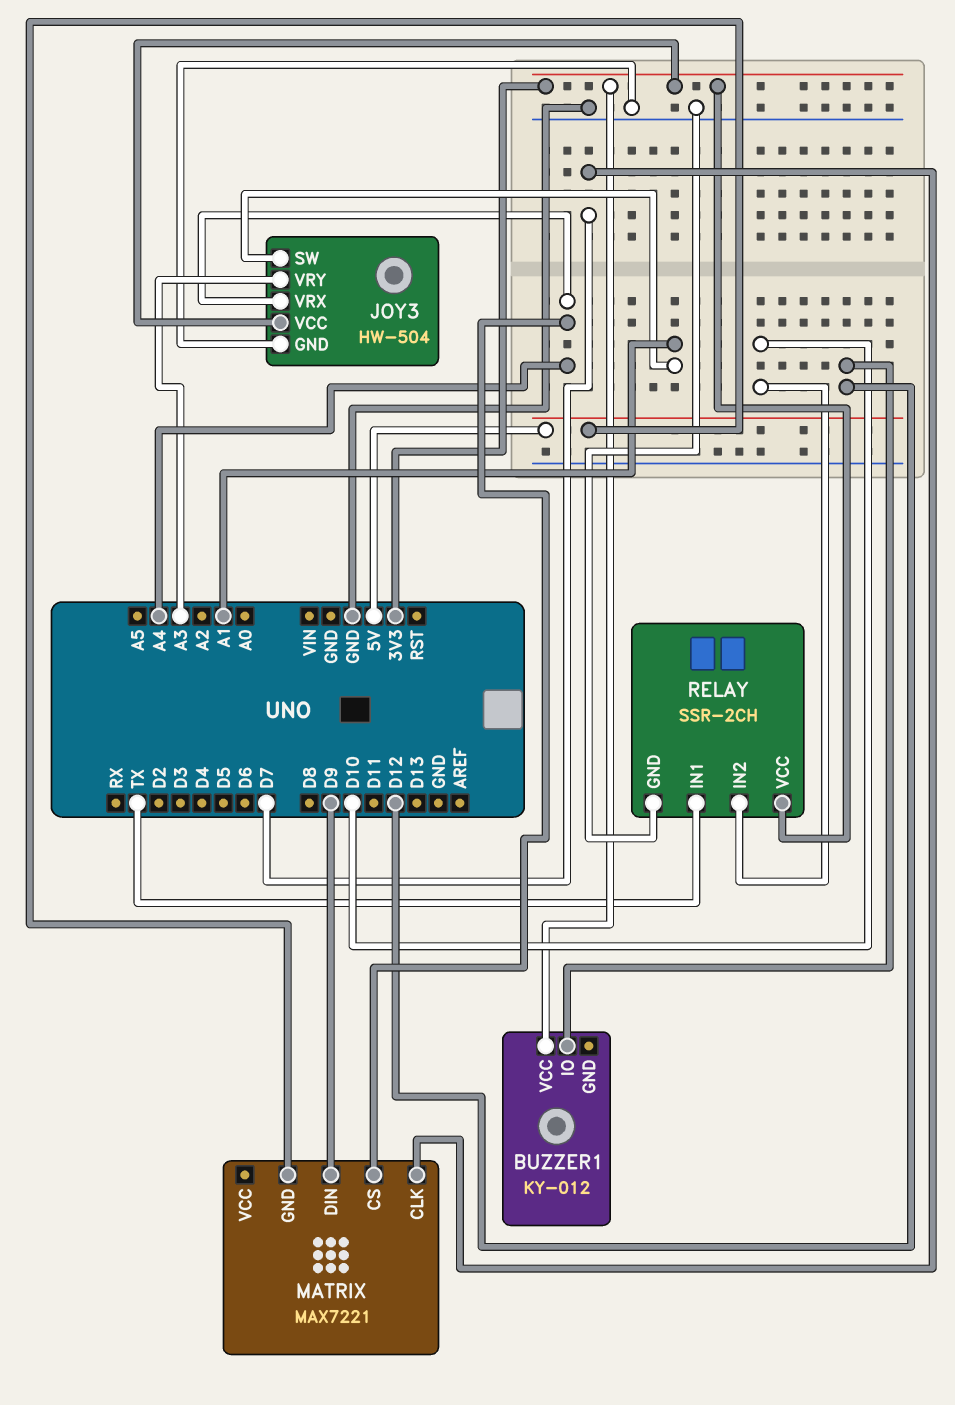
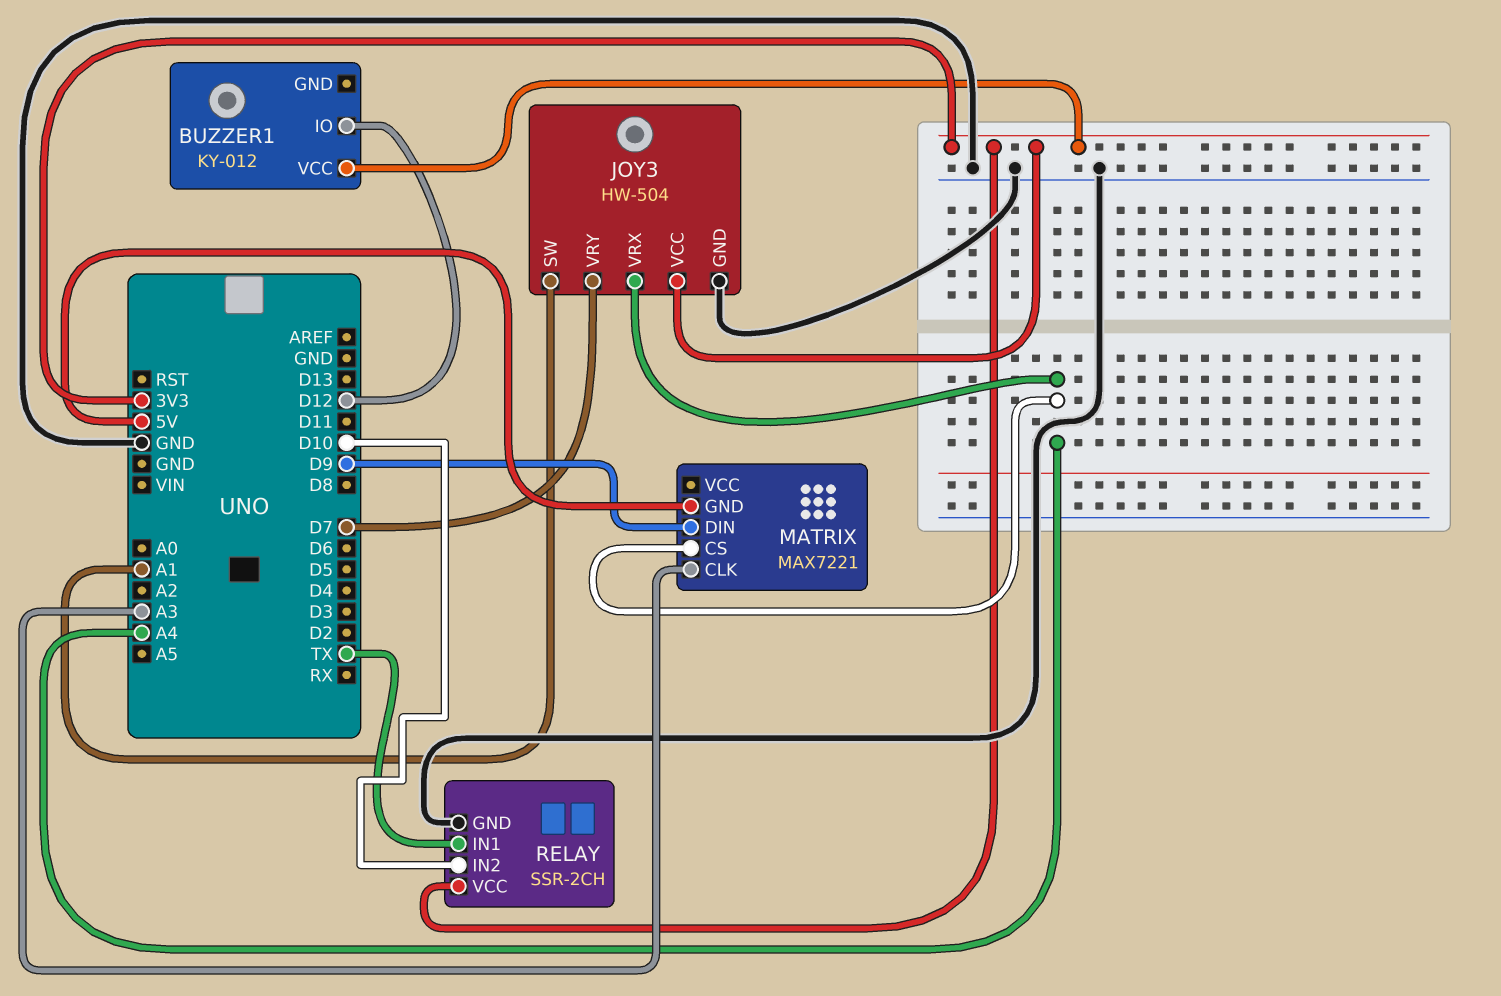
JOY3 pin VRY: A3 -> D7
MATRIX pin CLK: D7 -> A3

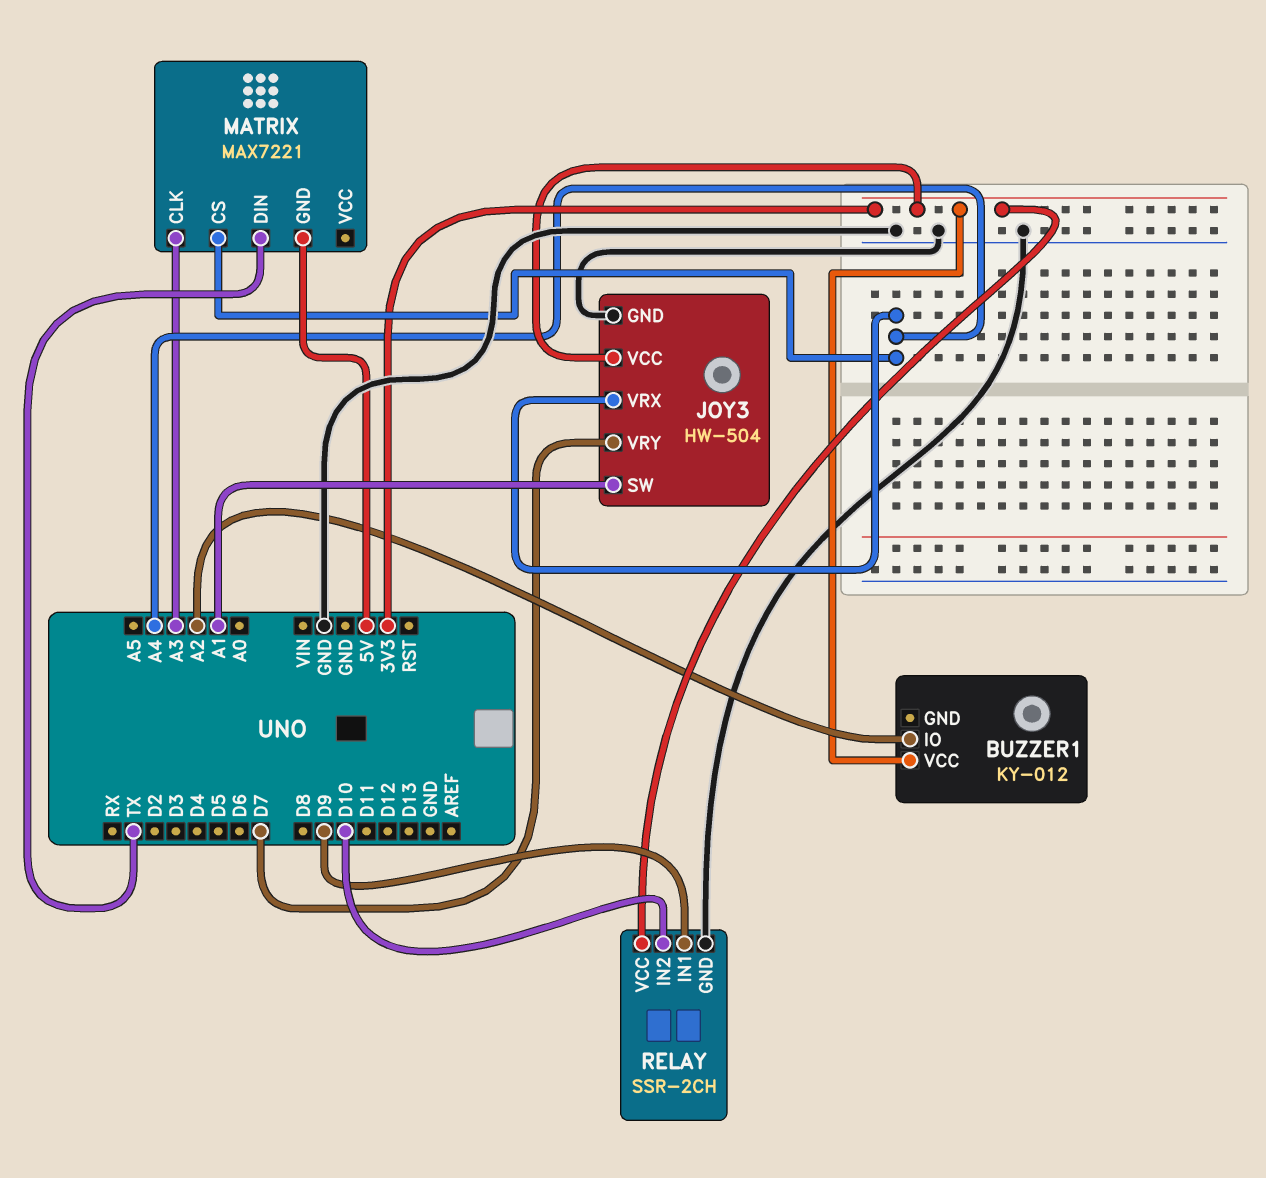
BUZZER1 pin IO: D12 -> A2
MATRIX pin DIN: D9 -> TX
RELAY pin IN1: TX -> D9

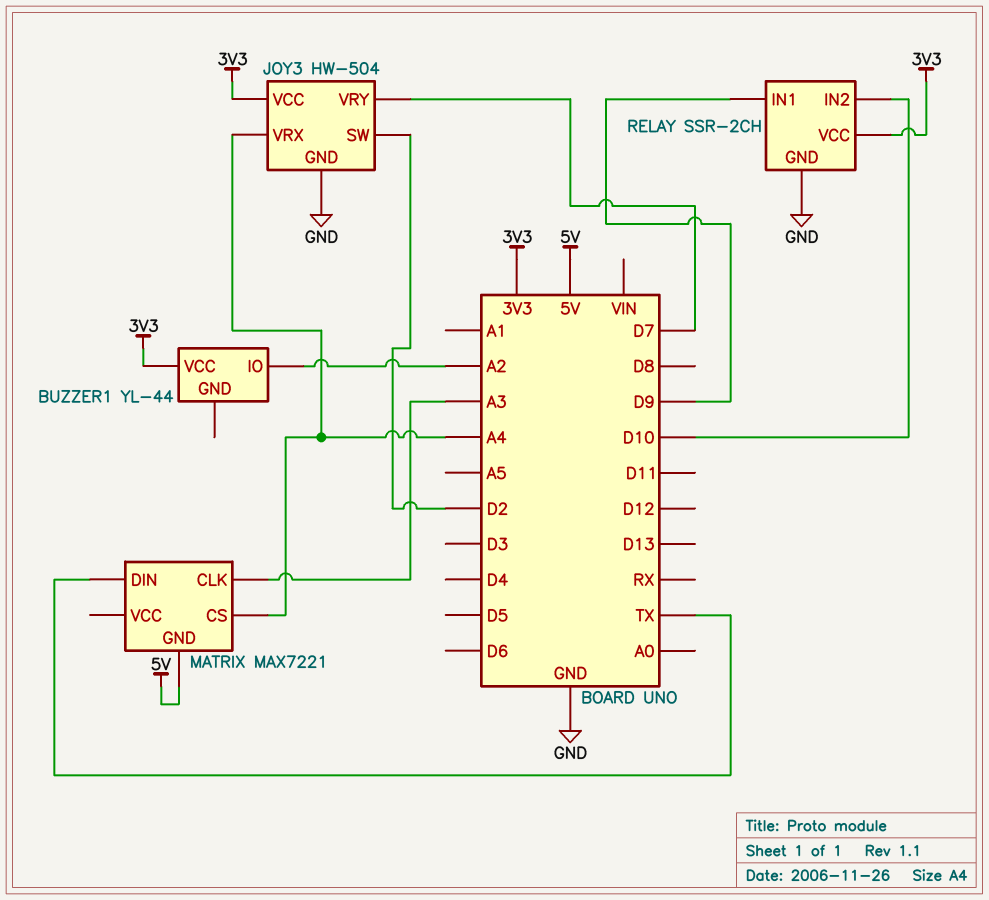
BUZZER1: KY-012 -> YL-44
JOY3 pin SW: A1 -> D2

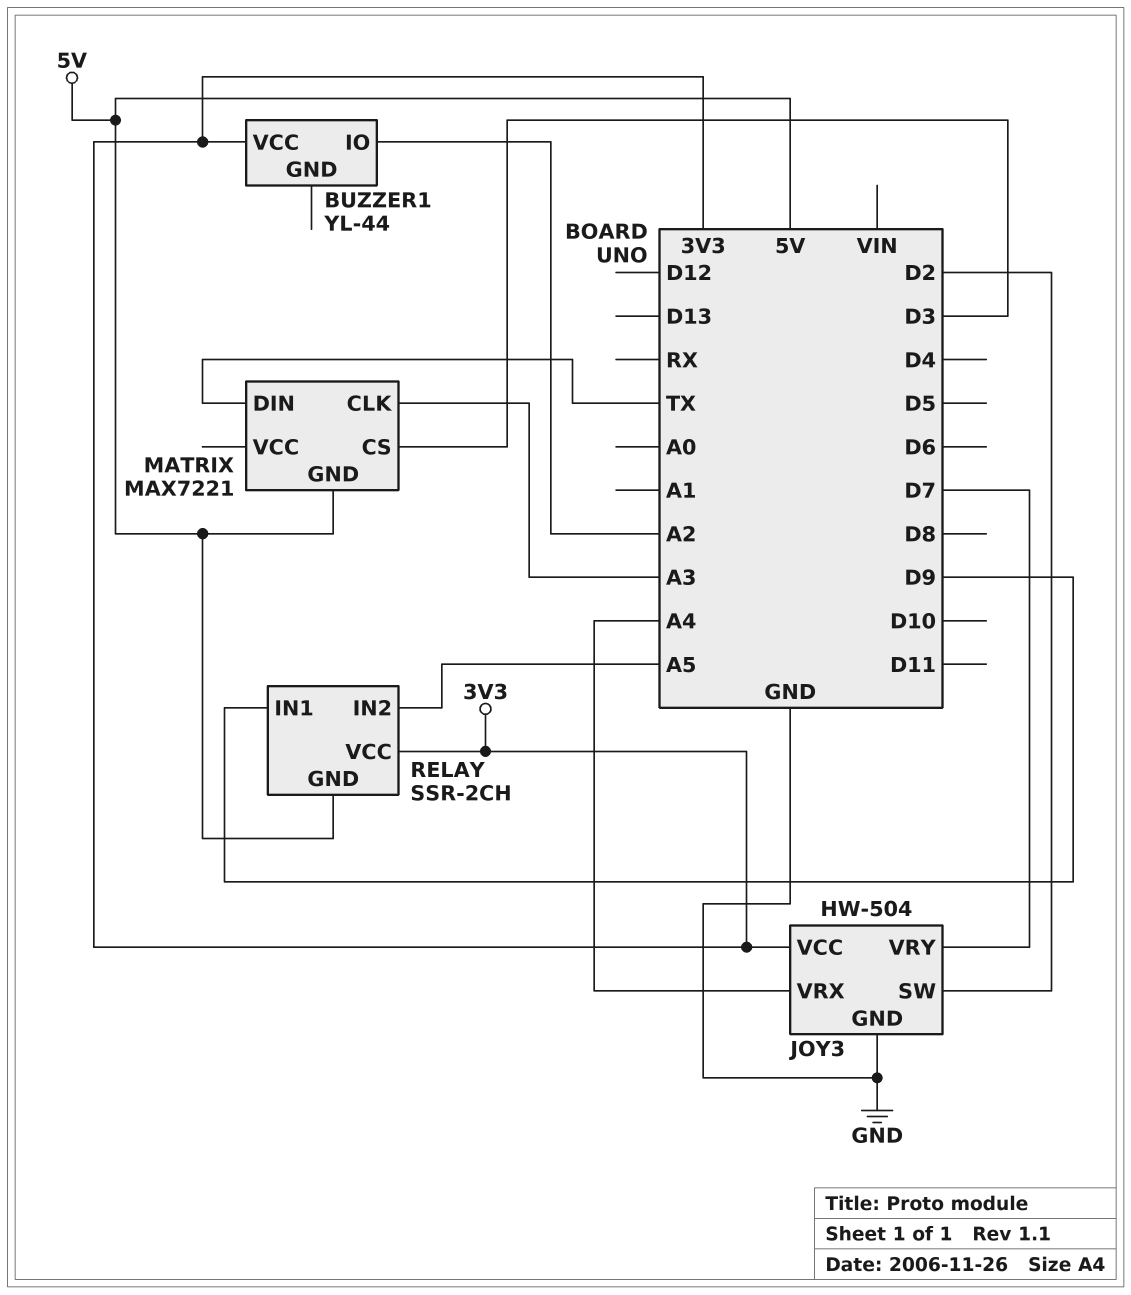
MATRIX pin CS: A4 -> D3
RELAY pin GND: GND -> 5V
RELAY pin IN2: D10 -> A5

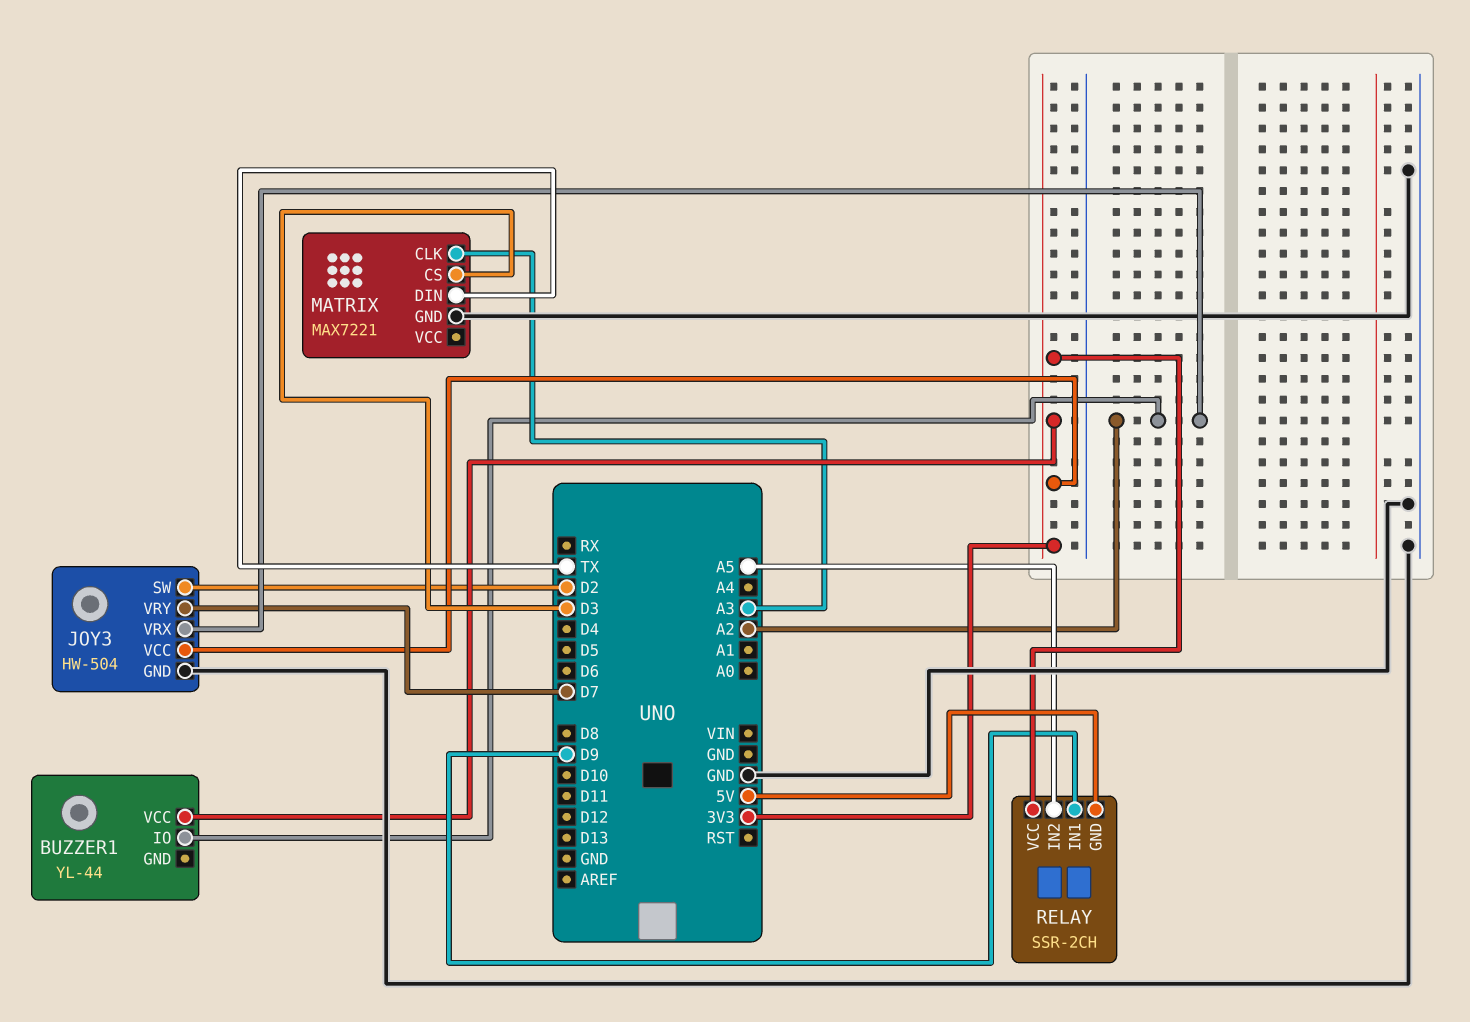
JOY3 pin VRX: A4 -> A2
MATRIX pin GND: 5V -> GND

